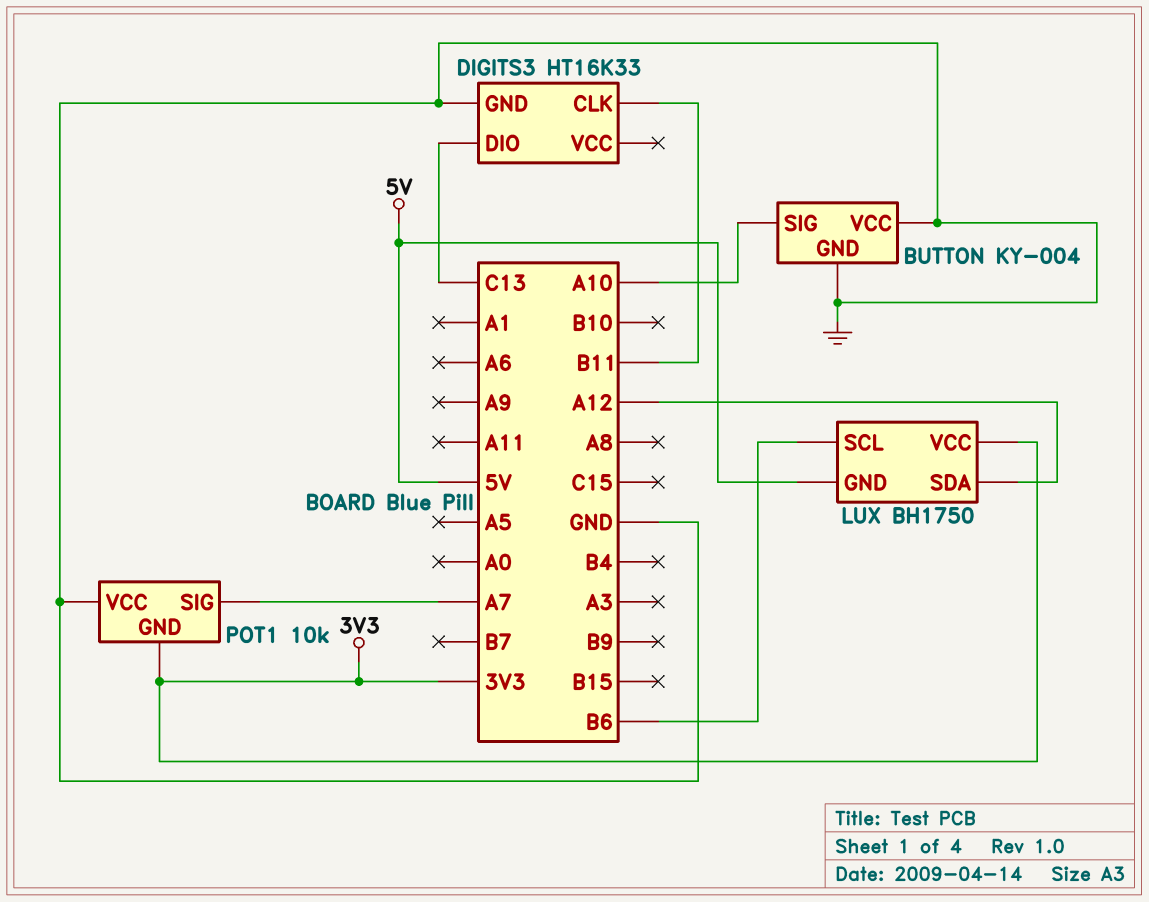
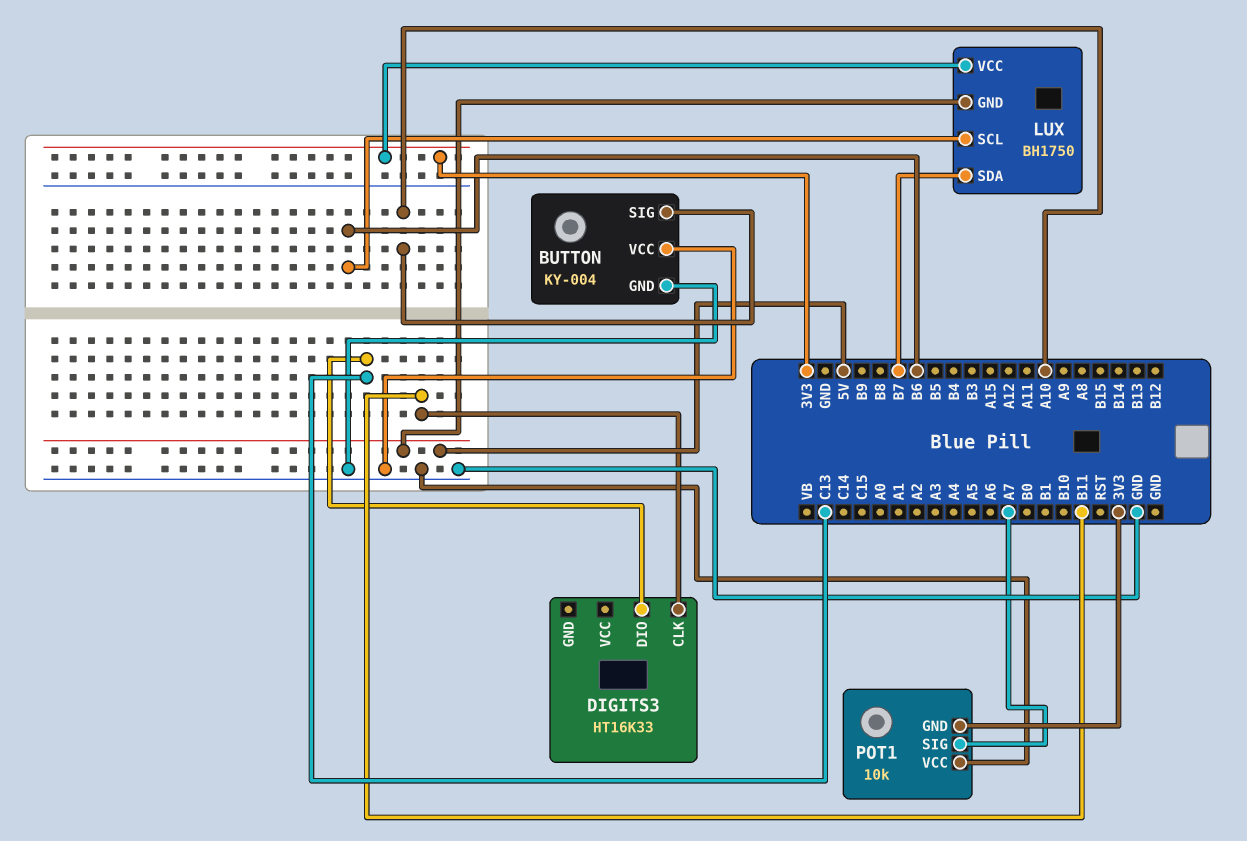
DIGITS3 pin GND: GND -> none
LUX pin SDA: A12 -> B7

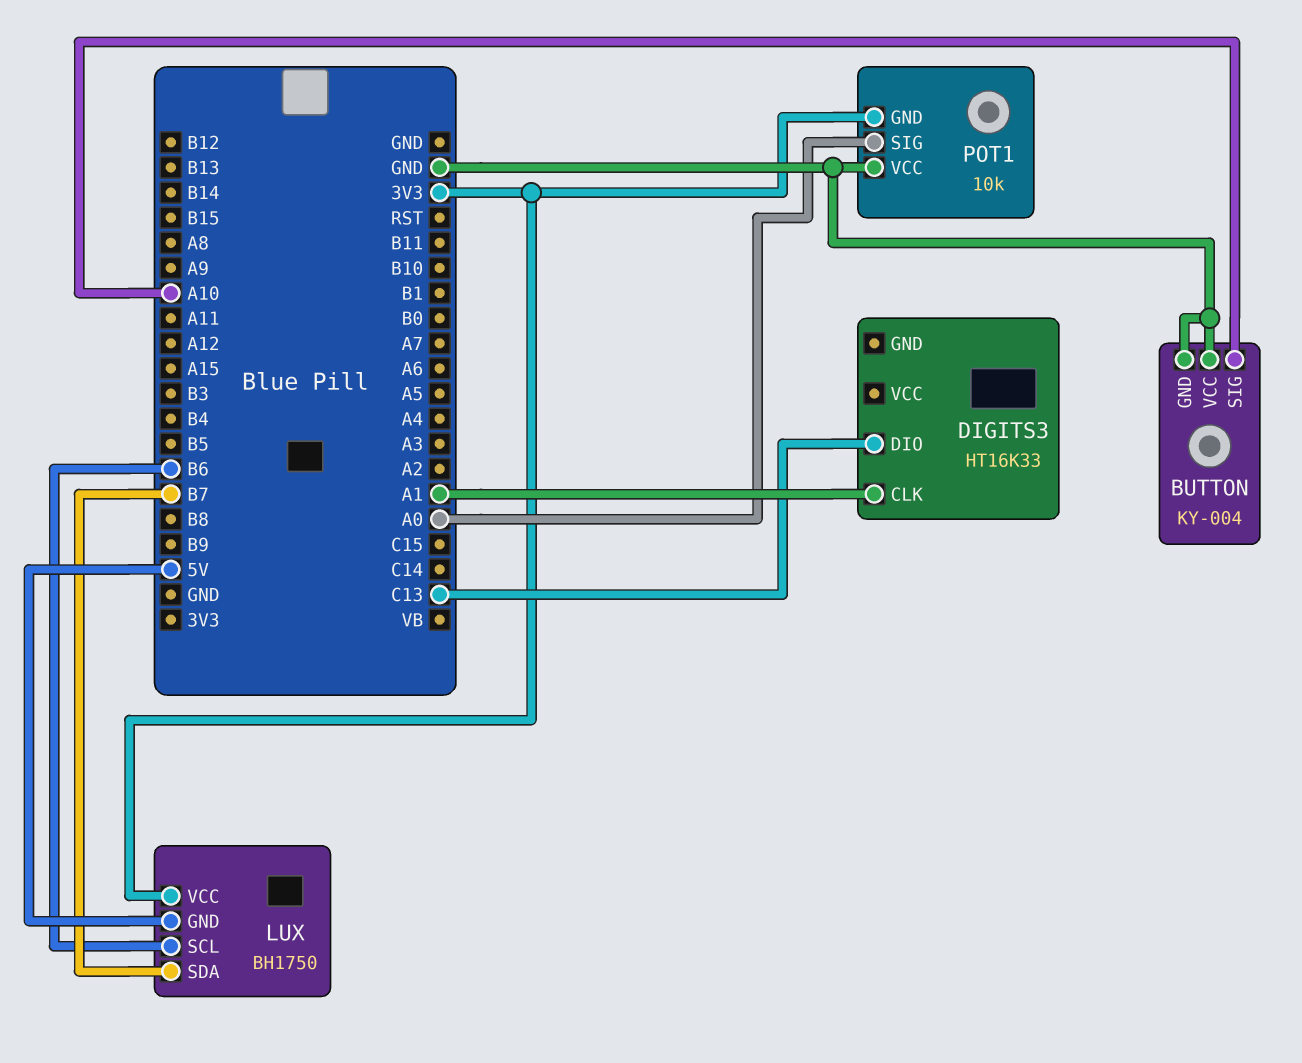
DIGITS3 pin CLK: B11 -> A1
POT1 pin SIG: A7 -> A0

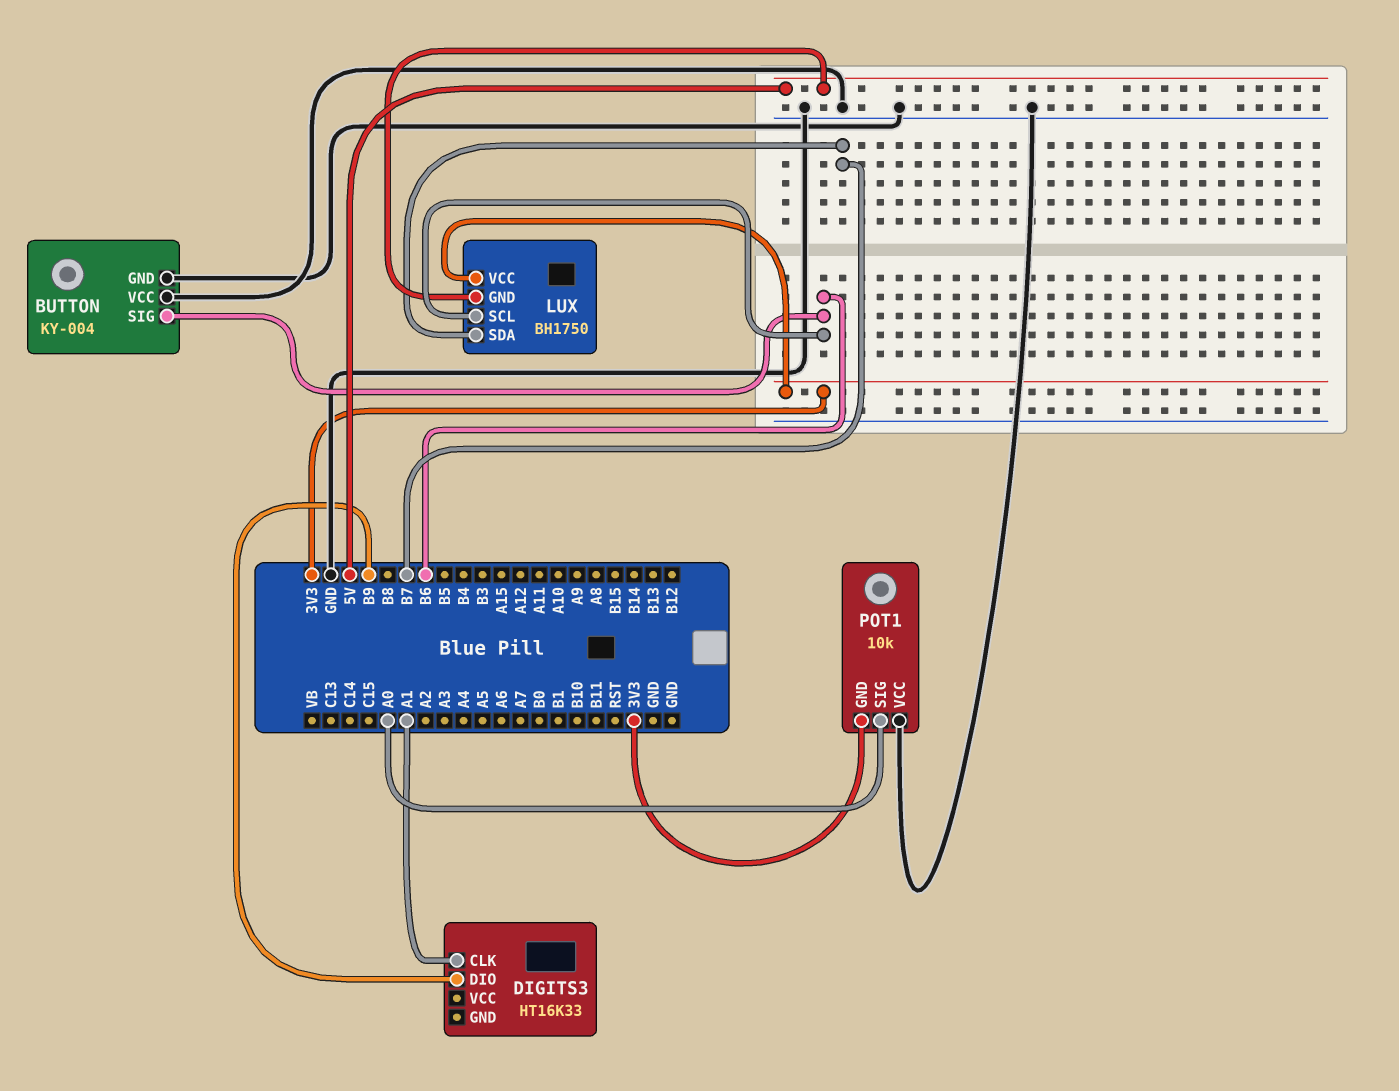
BUTTON pin SIG: A10 -> B6
DIGITS3 pin DIO: C13 -> B9

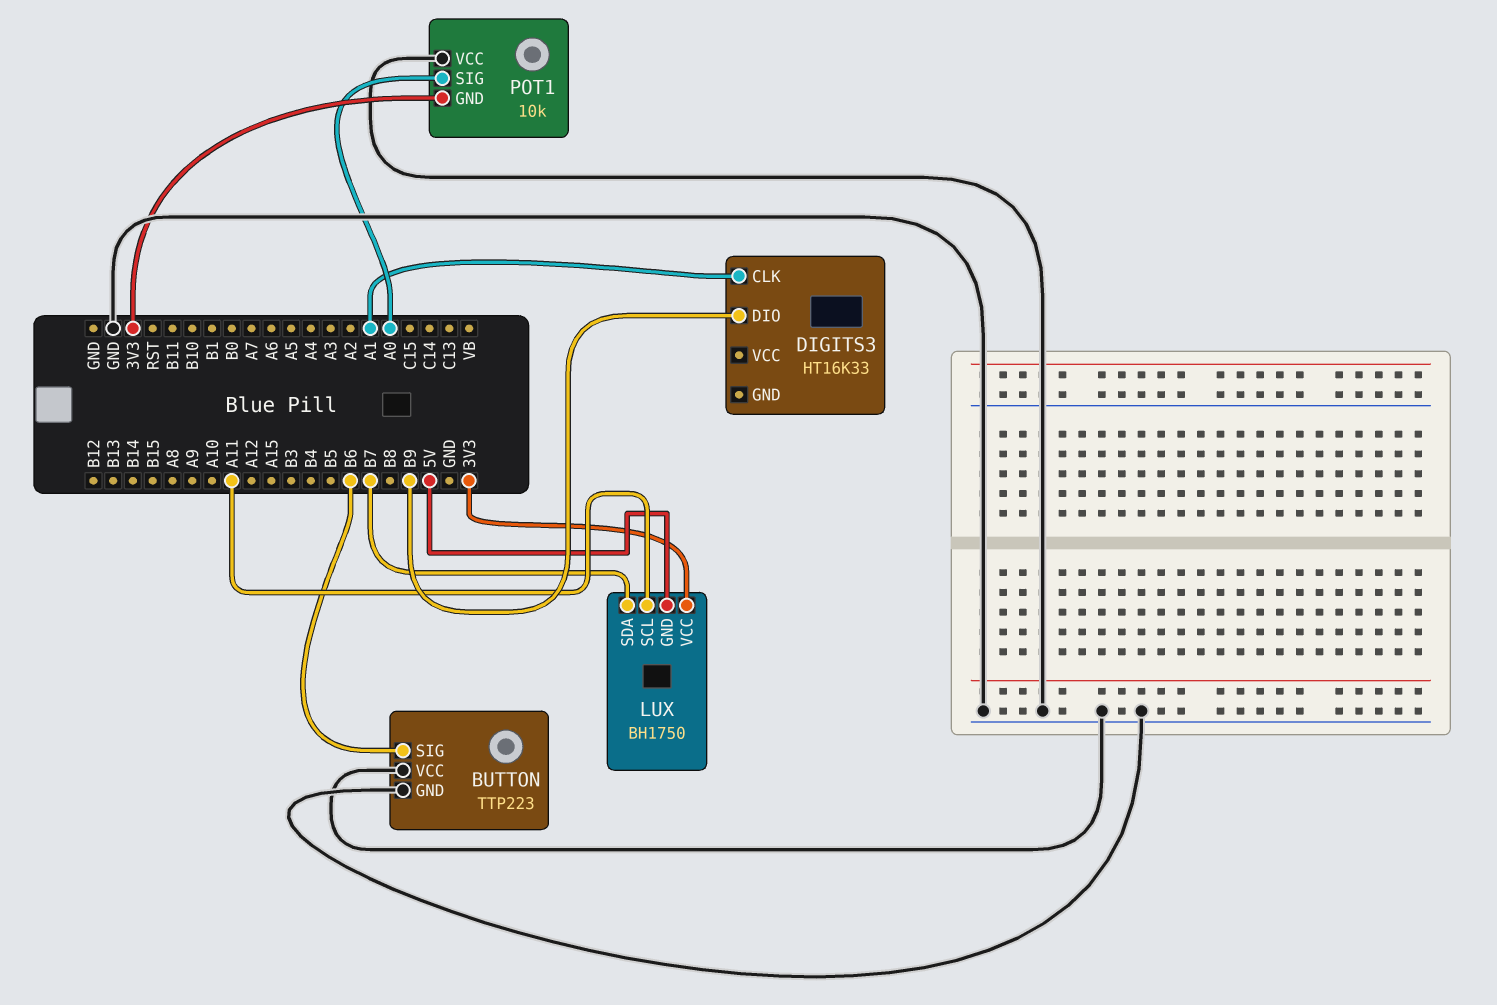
BUTTON: KY-004 -> TTP223
LUX pin SCL: B6 -> A11

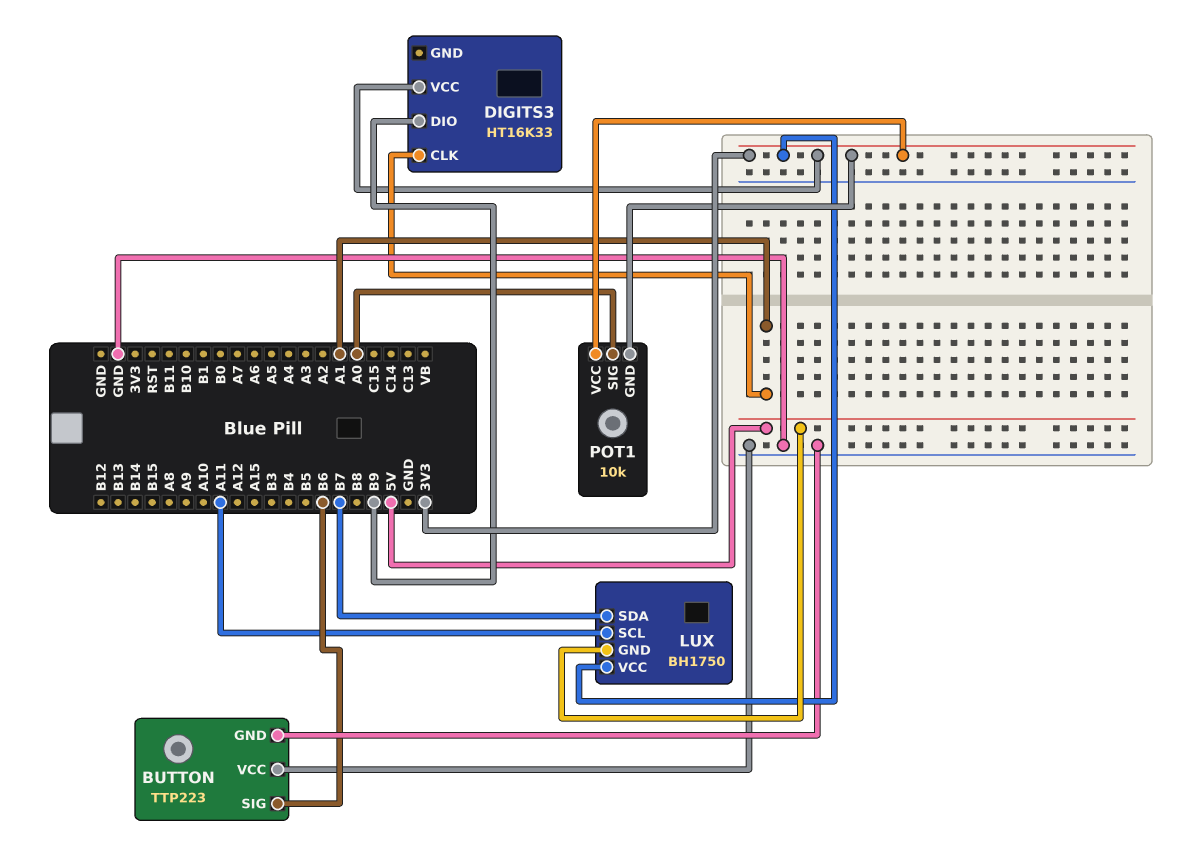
DIGITS3 pin VCC: none -> 3V3
POT1 pin VCC: GND -> 3V3

